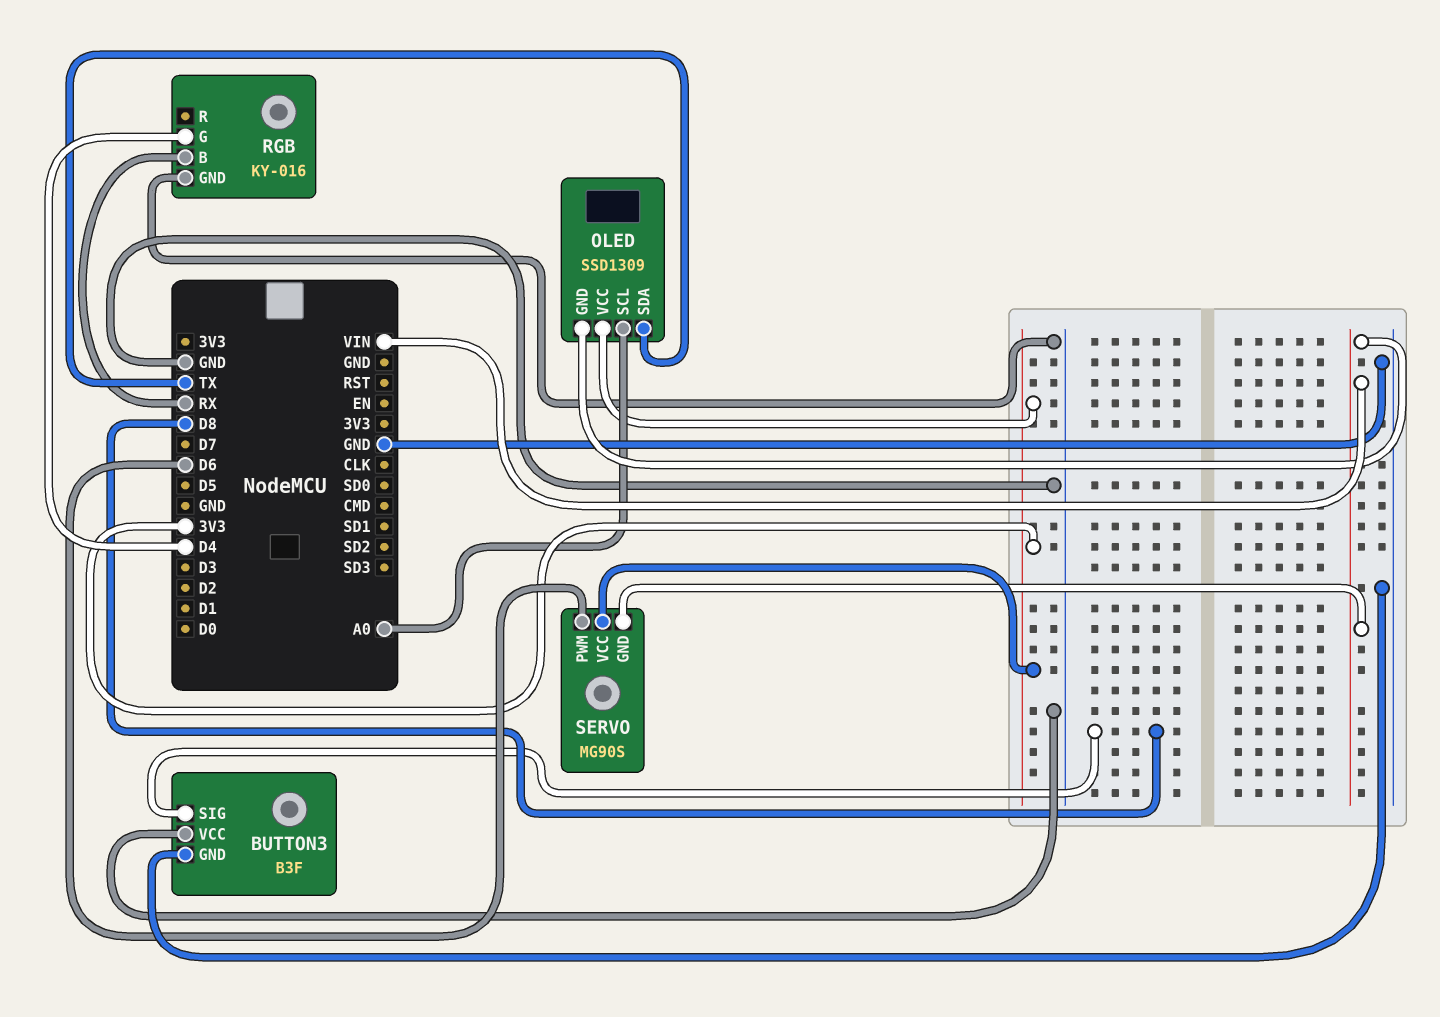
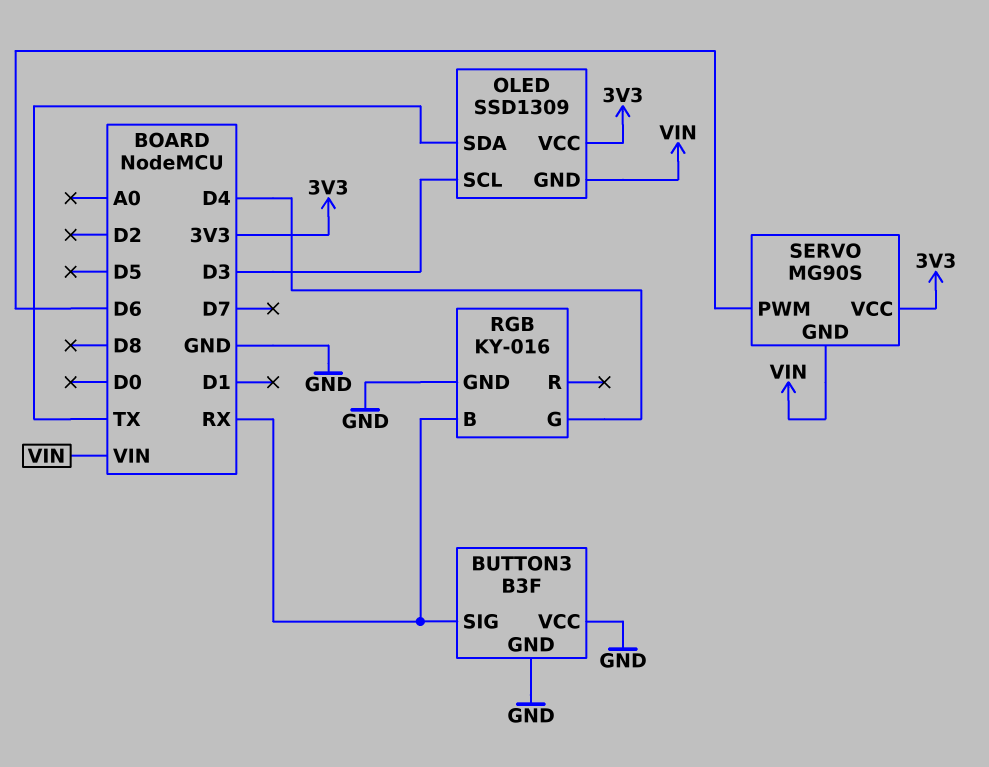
BUTTON3 pin SIG: D8 -> RX
OLED pin SCL: A0 -> D3

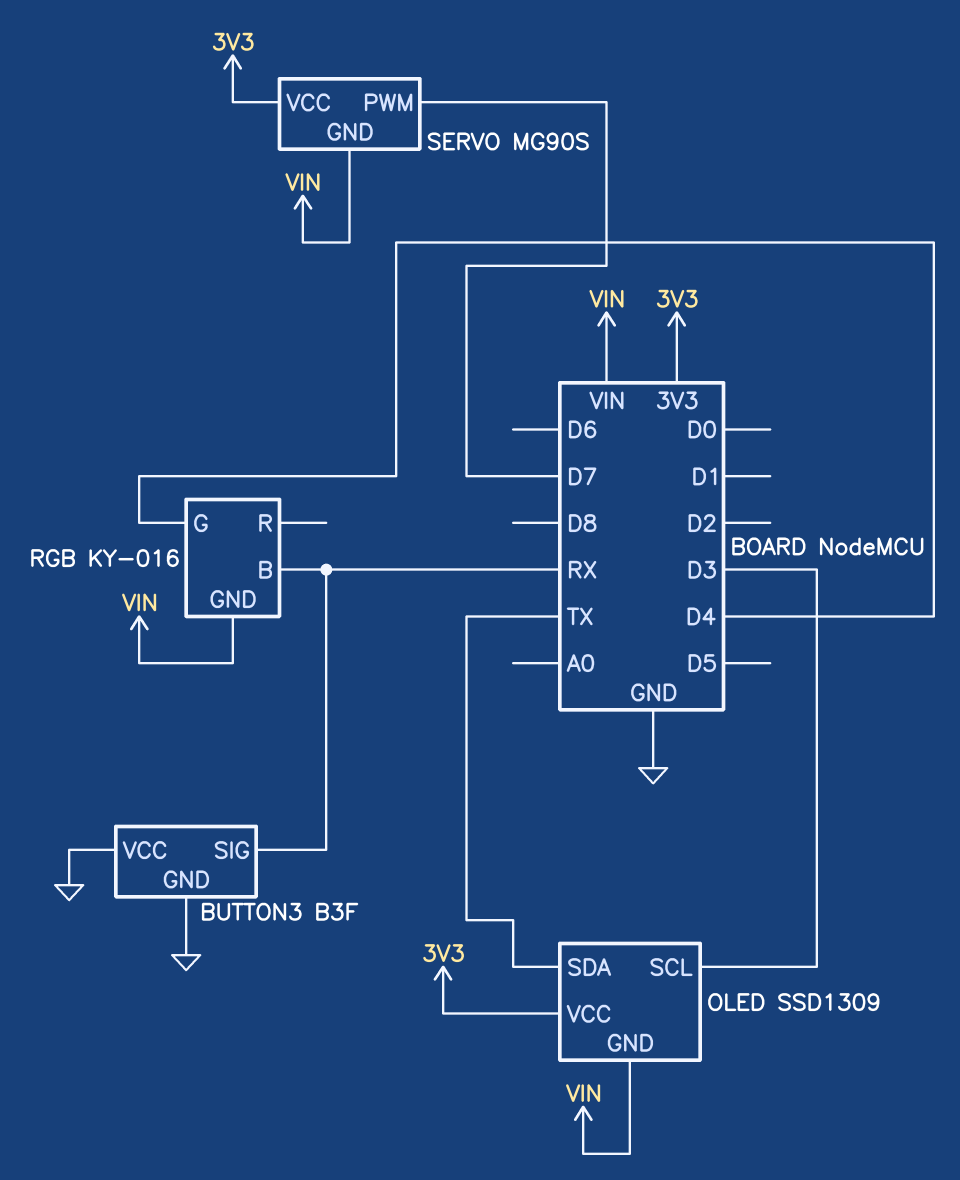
RGB pin GND: GND -> VIN
SERVO pin PWM: D6 -> D7

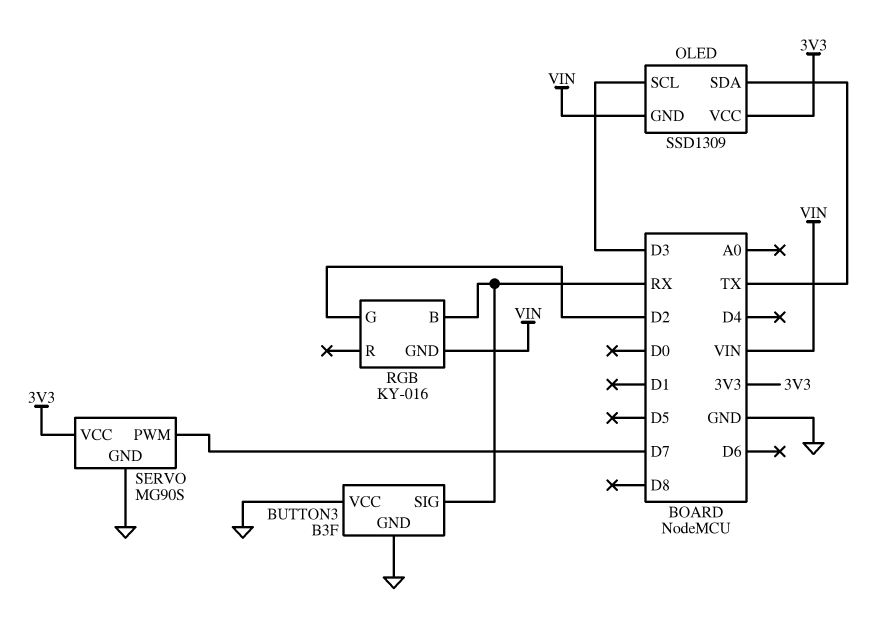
RGB pin G: D4 -> D2
SERVO pin GND: VIN -> GND

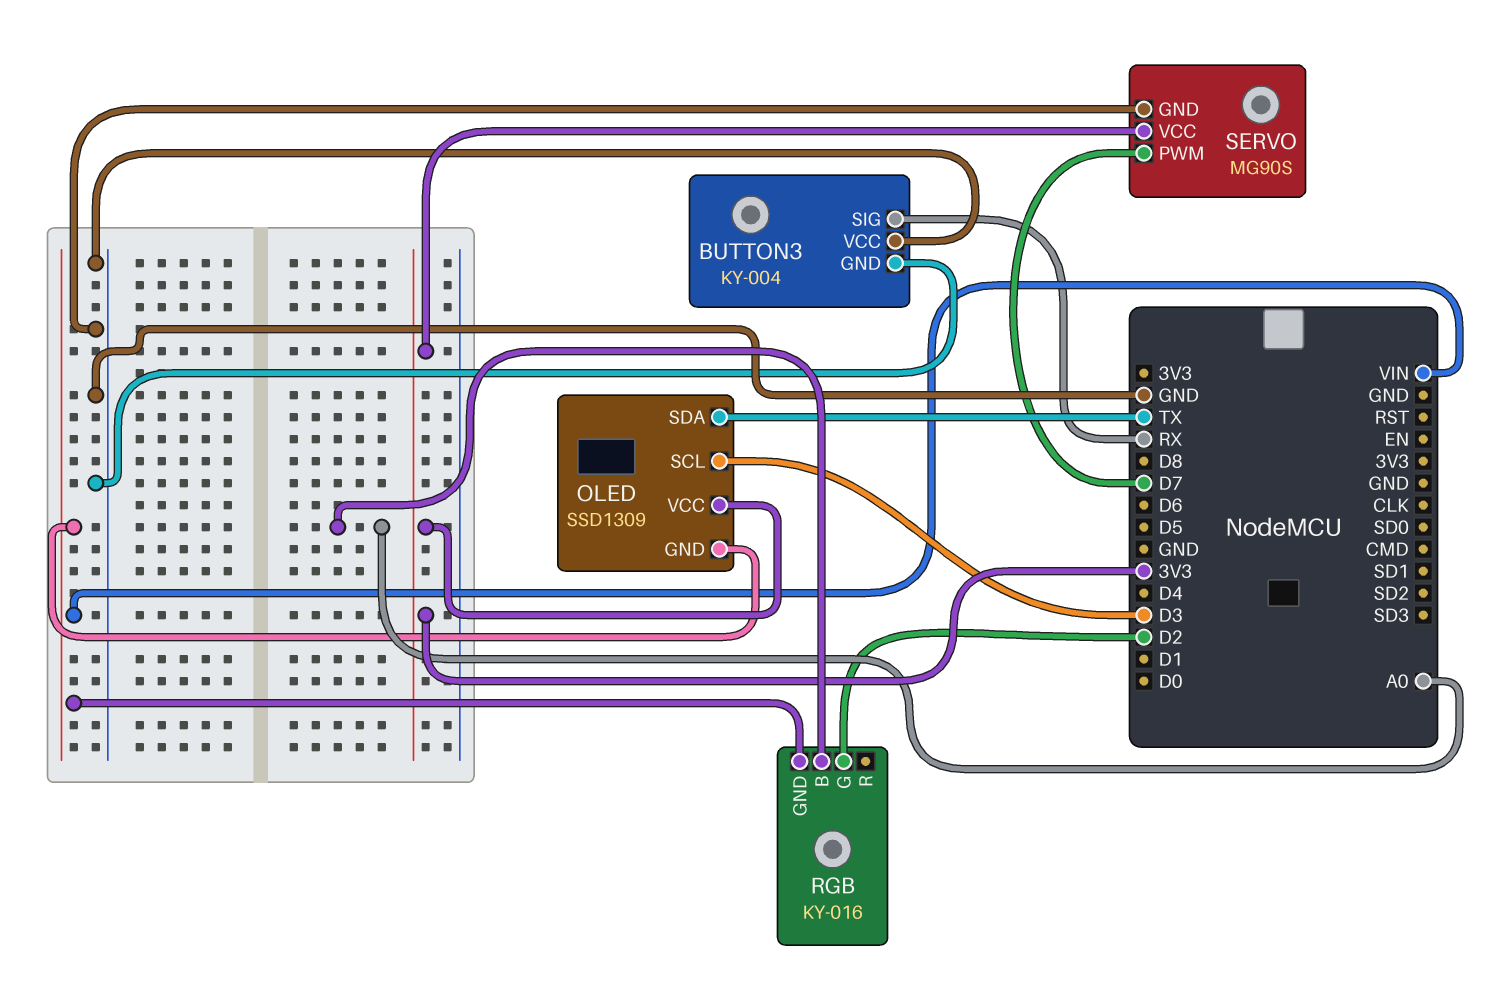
BUTTON3: B3F -> KY-004
RGB pin B: RX -> A0

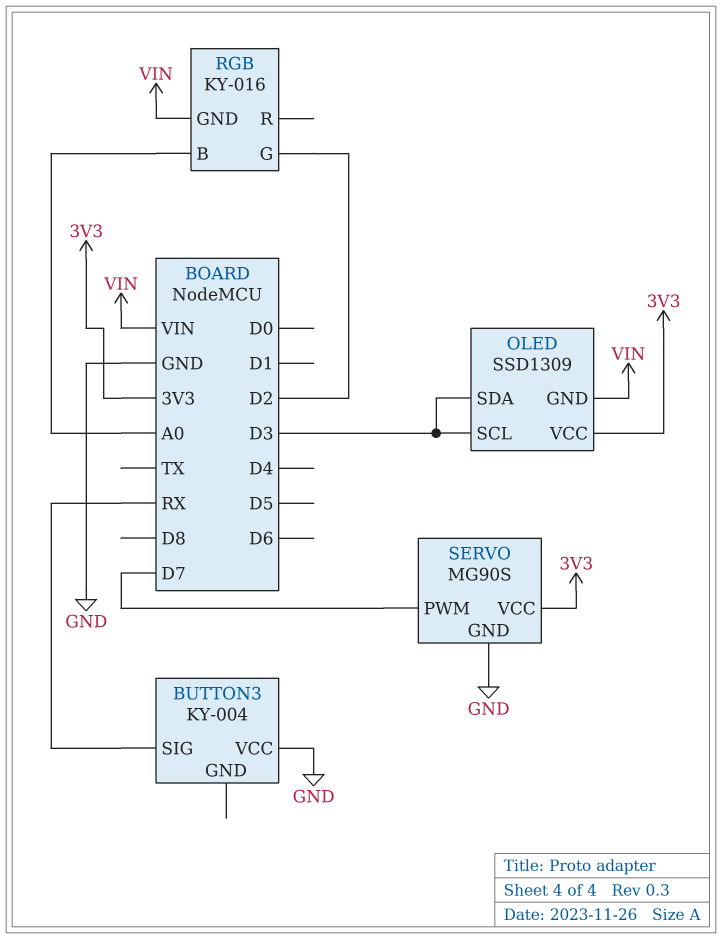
BUTTON3 pin GND: GND -> none
OLED pin SDA: TX -> D3

